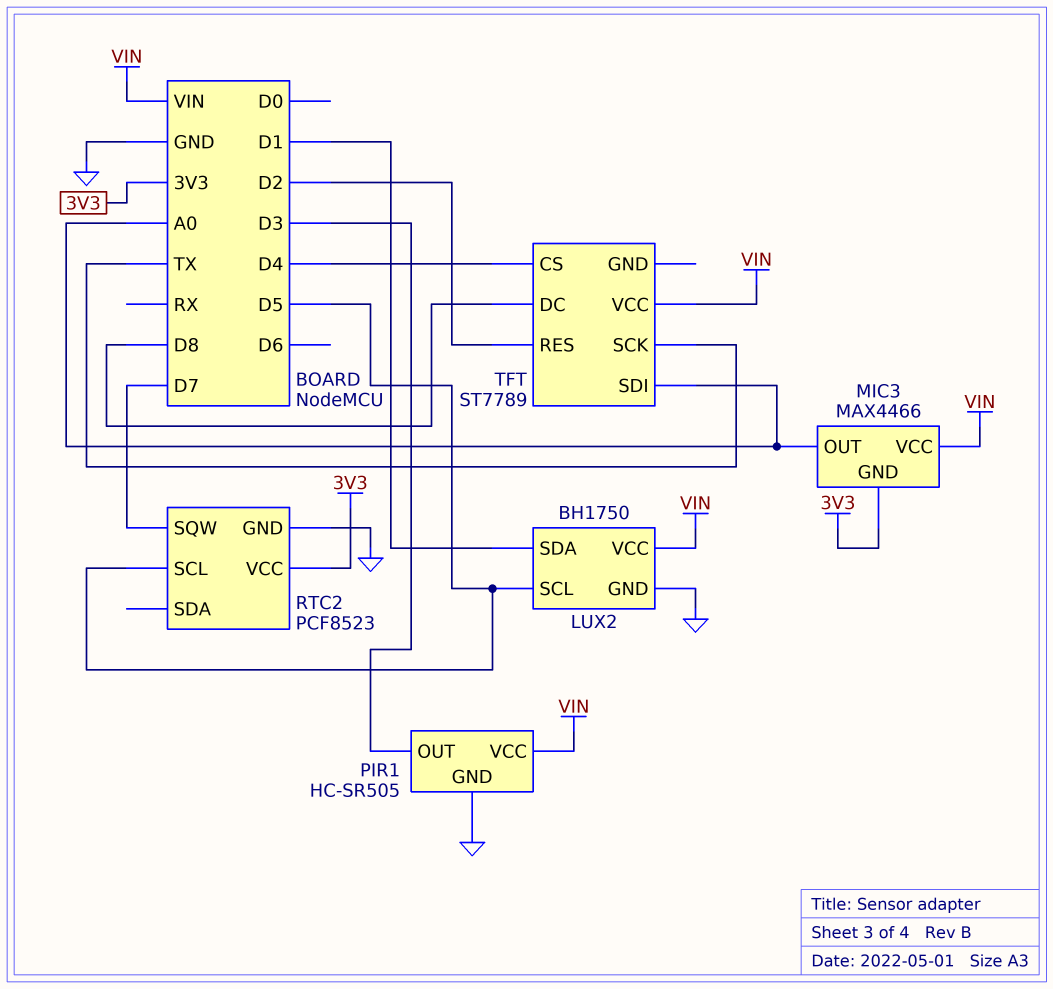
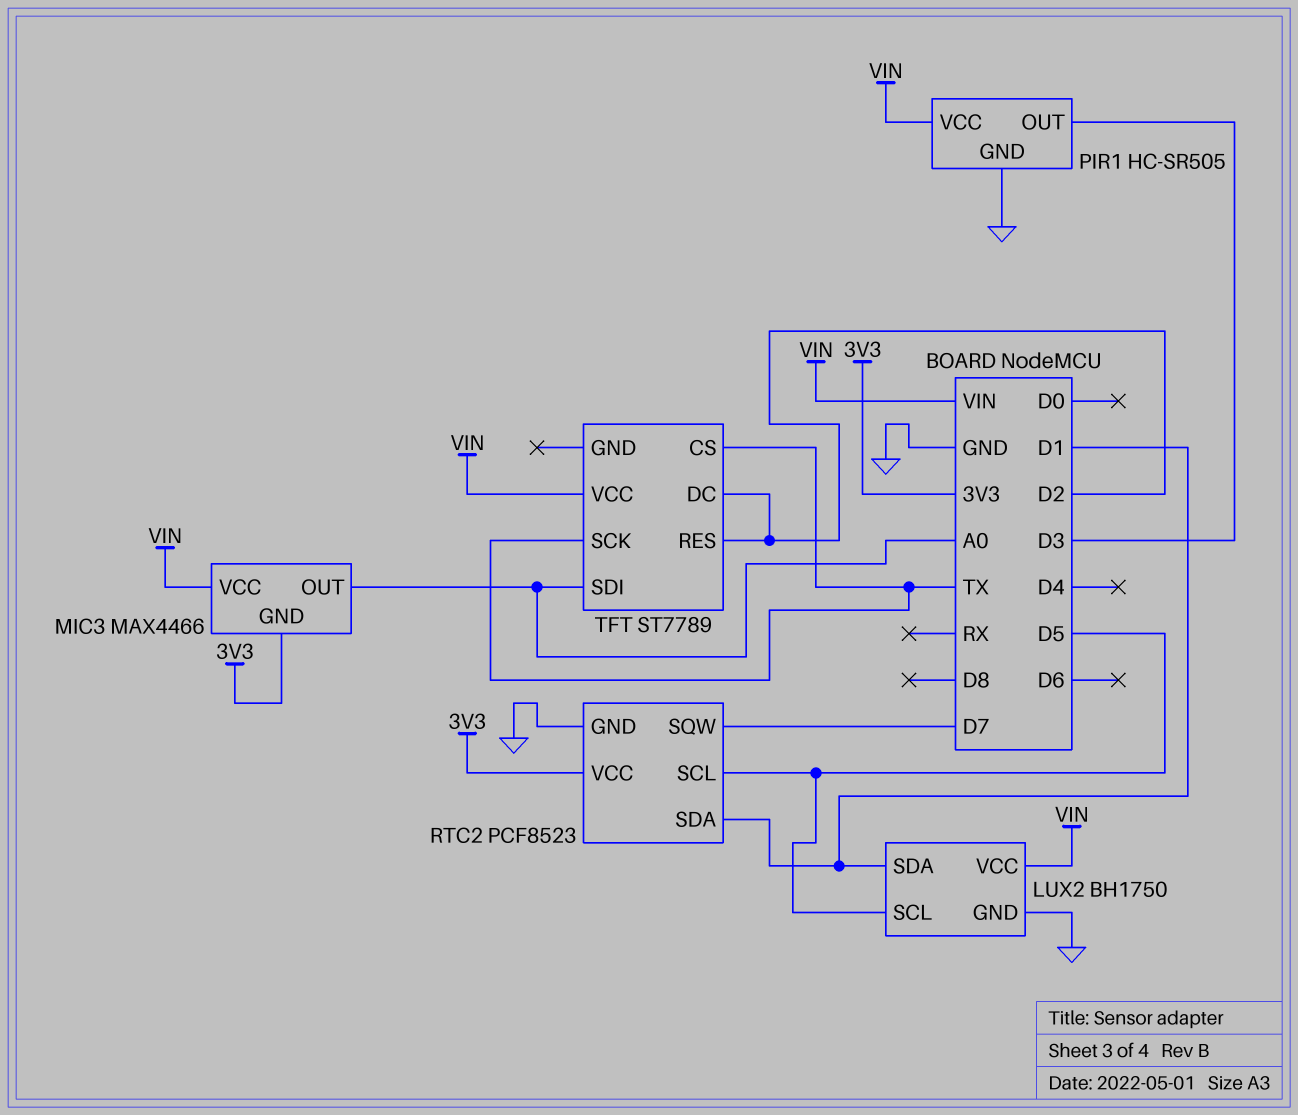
RTC2 pin SDA: none -> D1
TFT pin CS: D4 -> TX
TFT pin DC: D8 -> D2

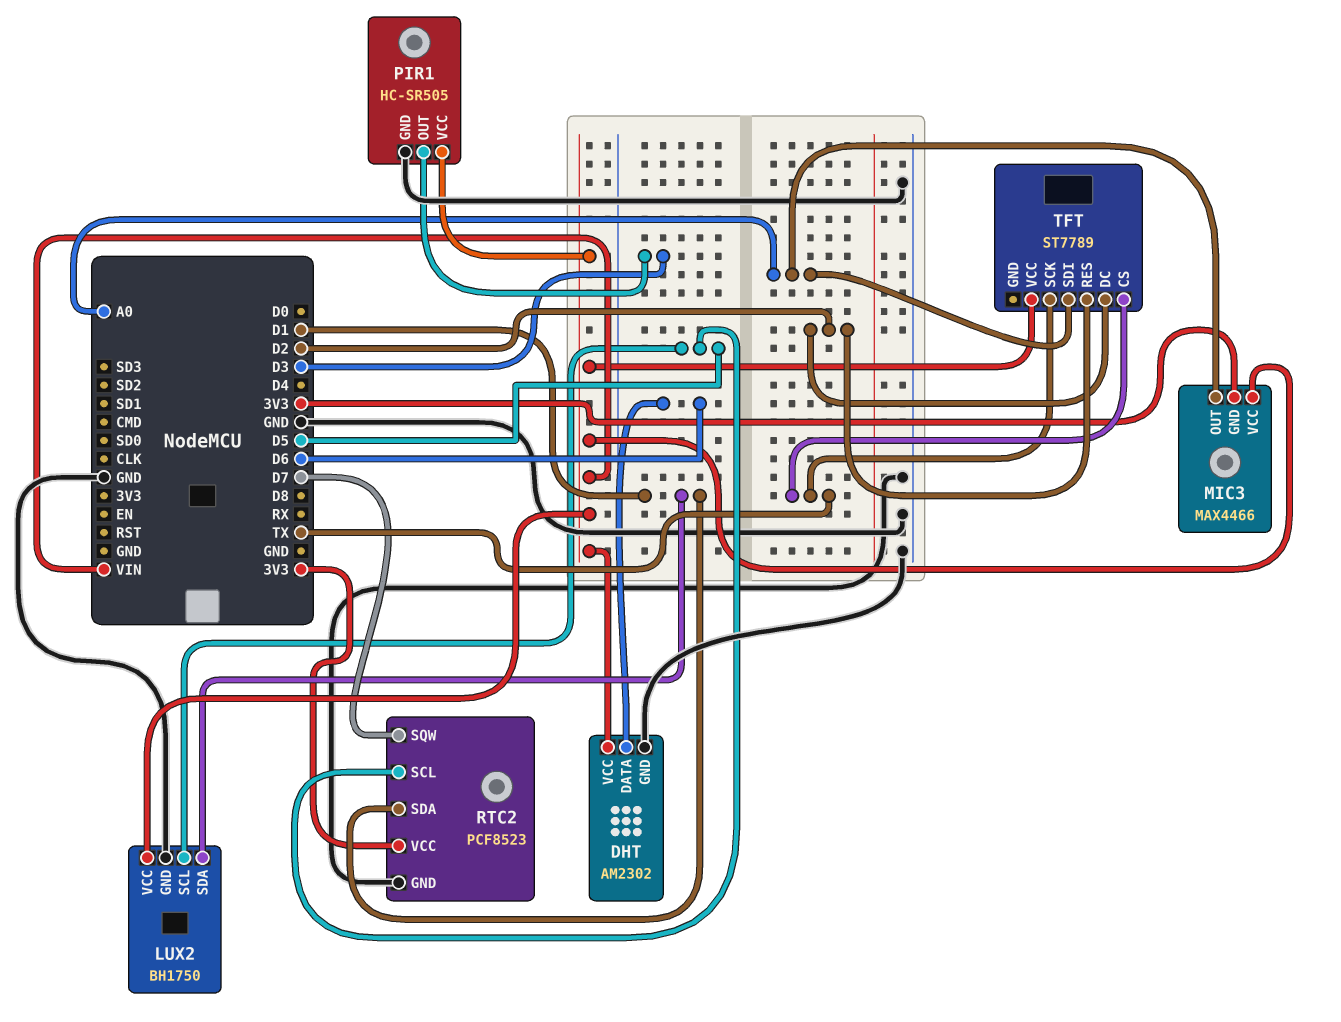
DHT: none -> AM2302
DHT pin DATA: none -> D6
DHT pin GND: none -> GND
DHT pin VCC: none -> VIN

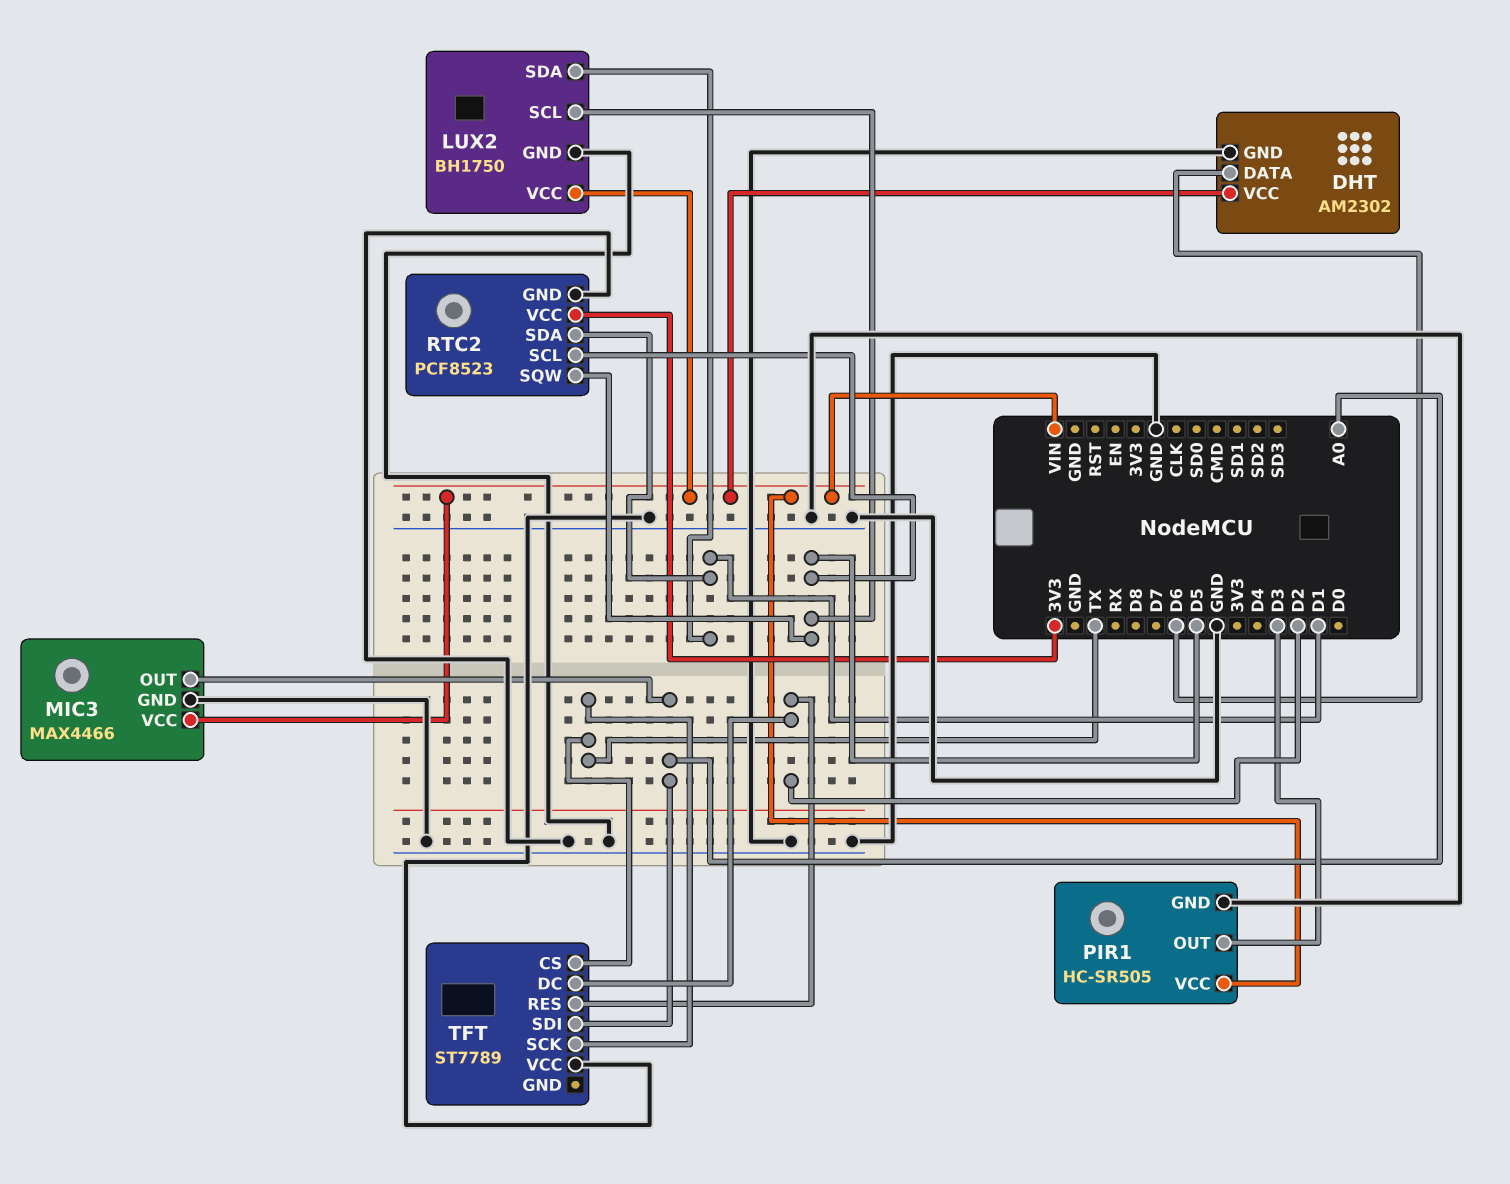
MIC3 pin GND: 3V3 -> GND
RTC2 pin SQW: D7 -> D5
TFT pin VCC: VIN -> GND

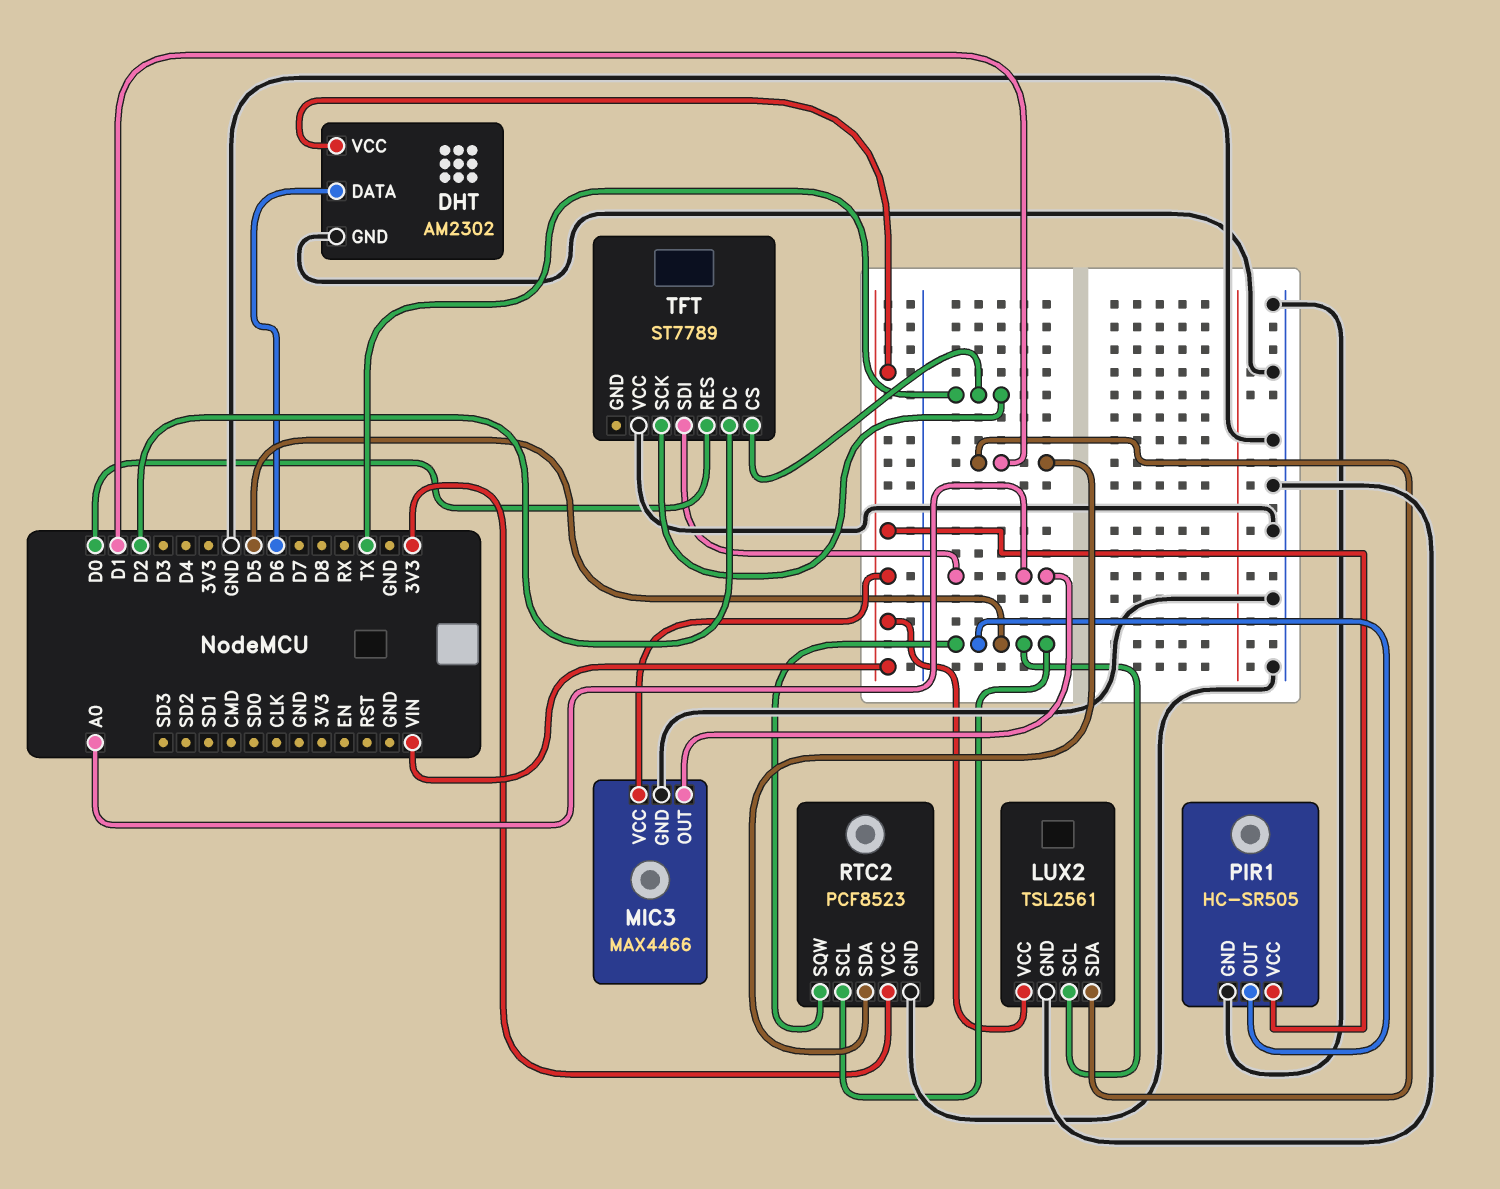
LUX2: BH1750 -> TSL2561
PIR1 pin OUT: D3 -> D5
TFT pin RES: D2 -> D0

